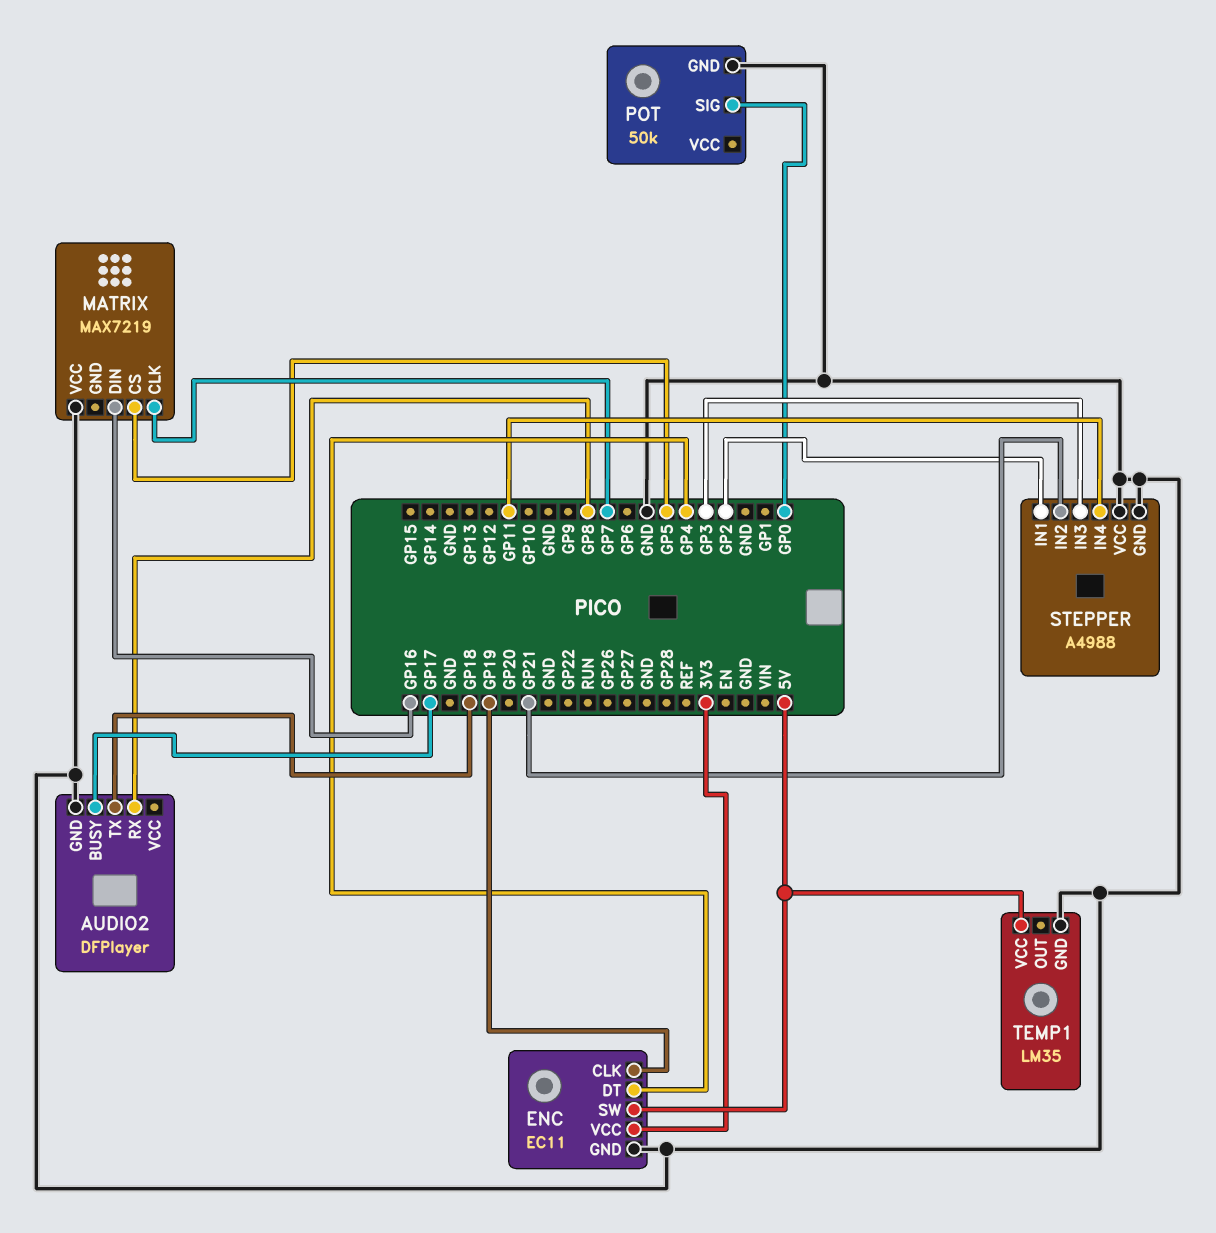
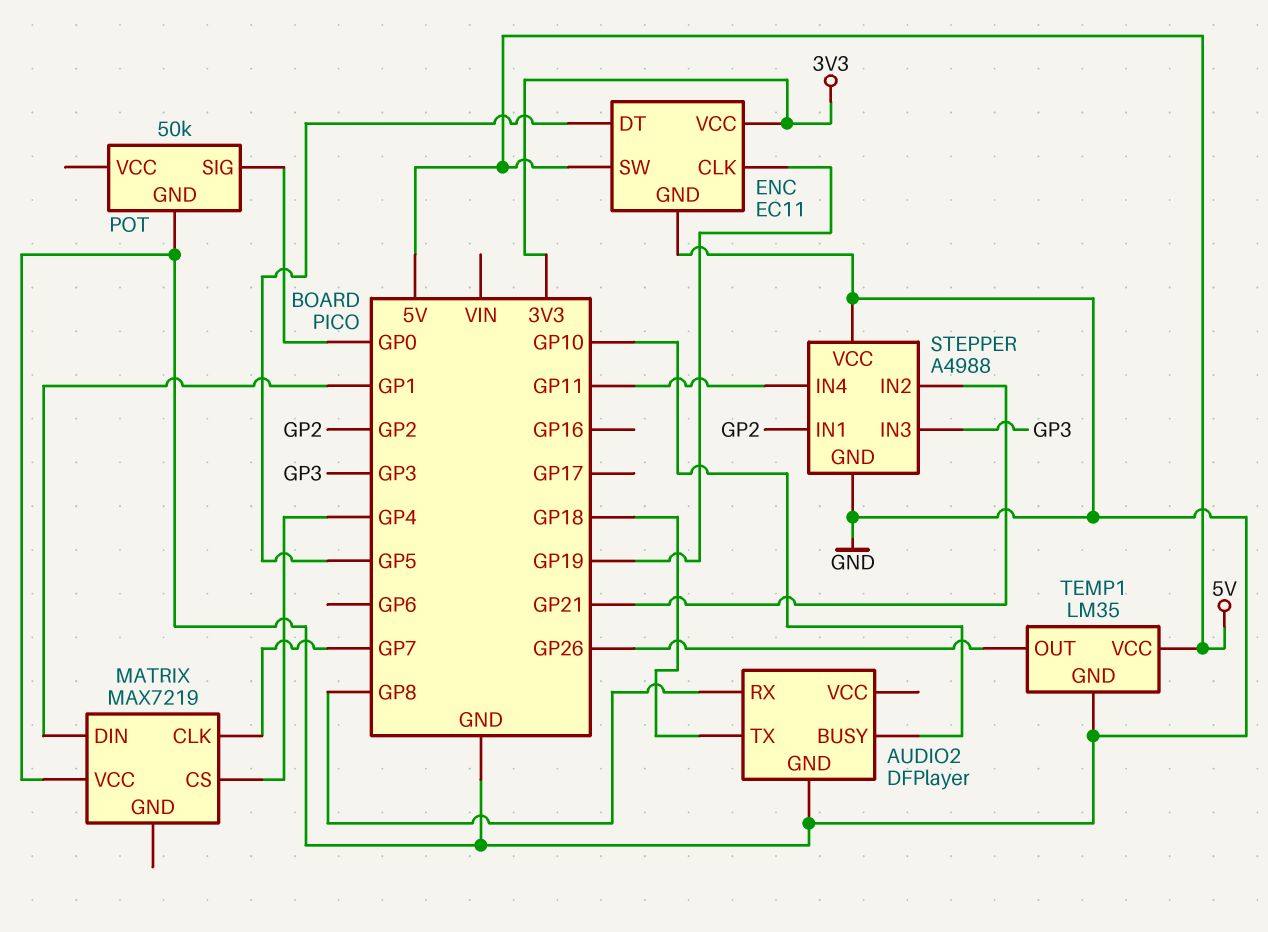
AUDIO2 pin BUSY: GP17 -> GP10
ENC pin DT: GP4 -> GP5
MATRIX pin CS: GP5 -> GP4
MATRIX pin DIN: GP16 -> GP1
TEMP1 pin OUT: none -> GP26

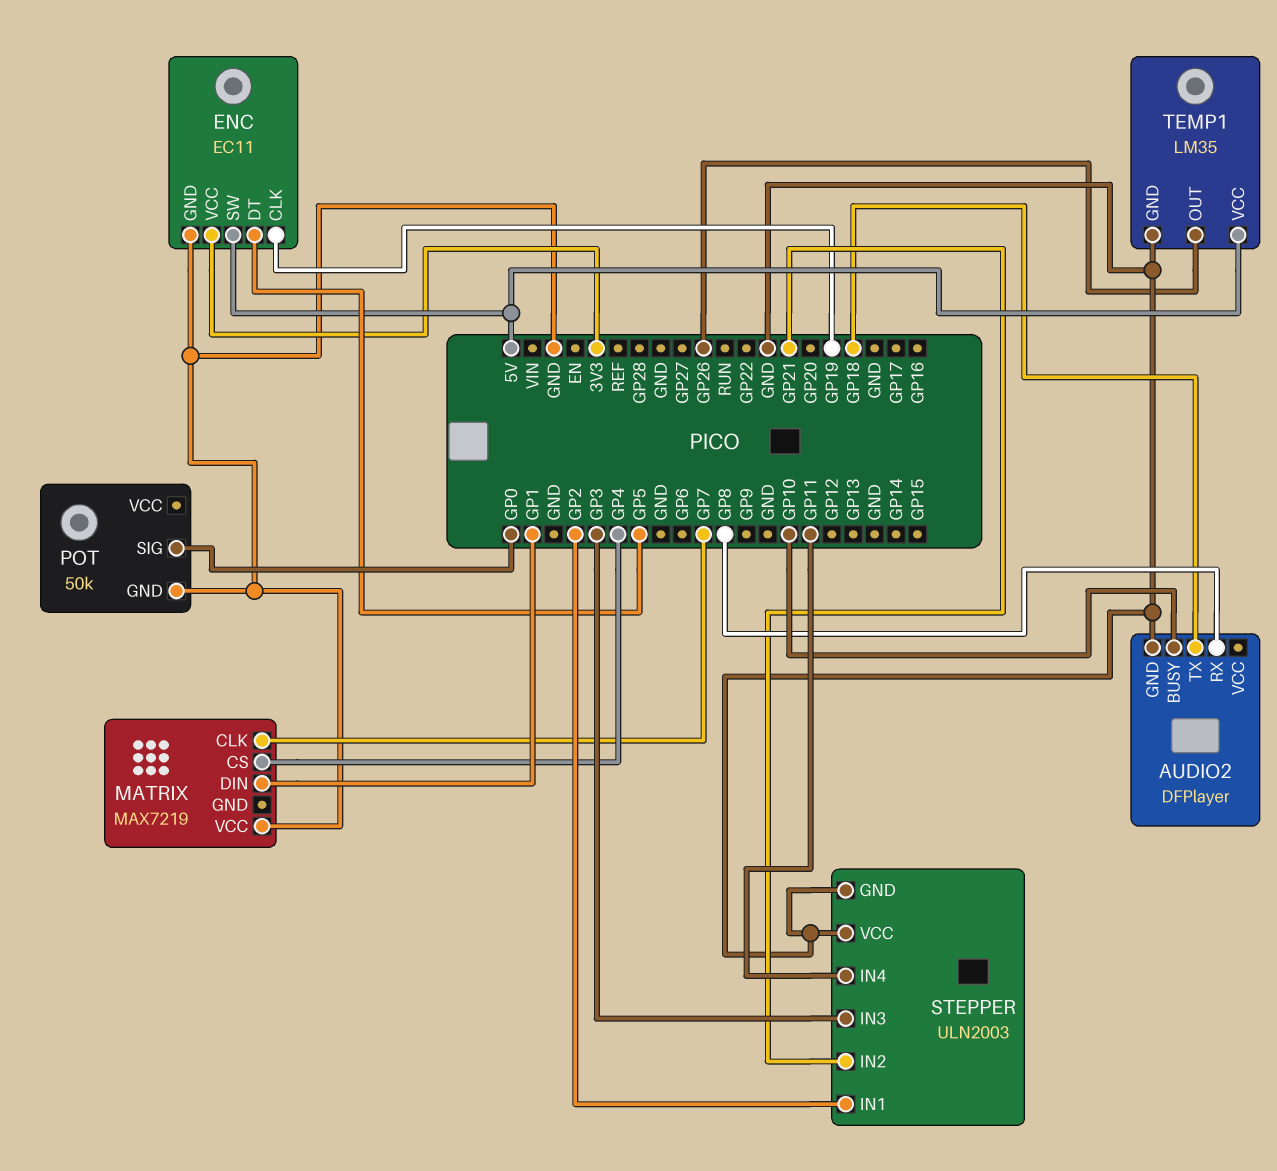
STEPPER: A4988 -> ULN2003

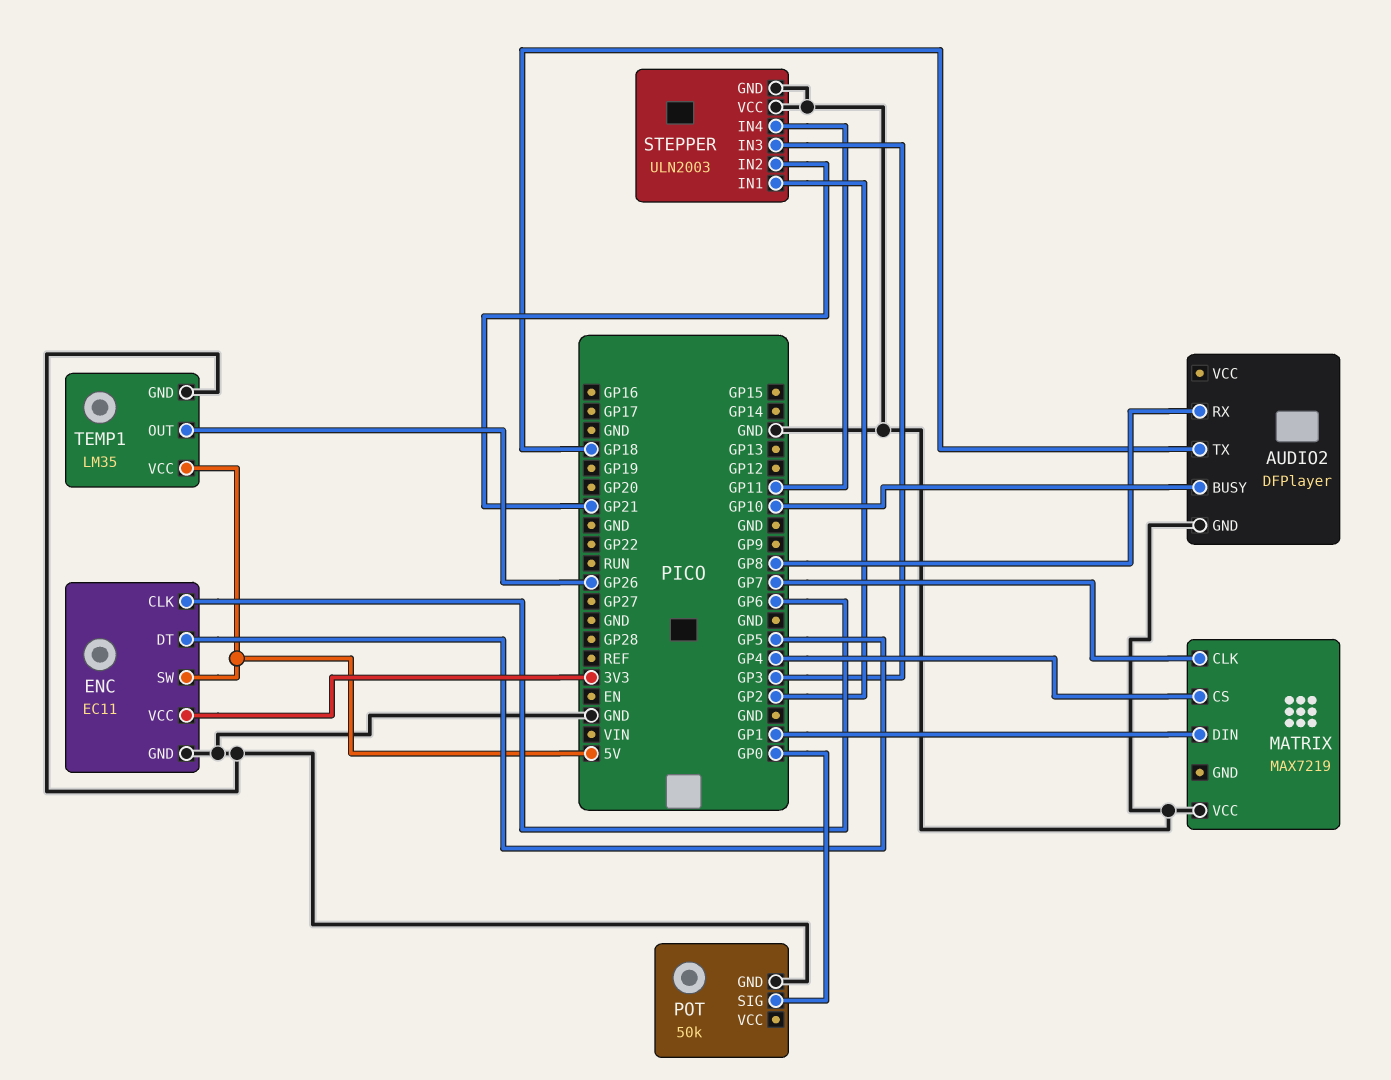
ENC pin CLK: GP19 -> GP6

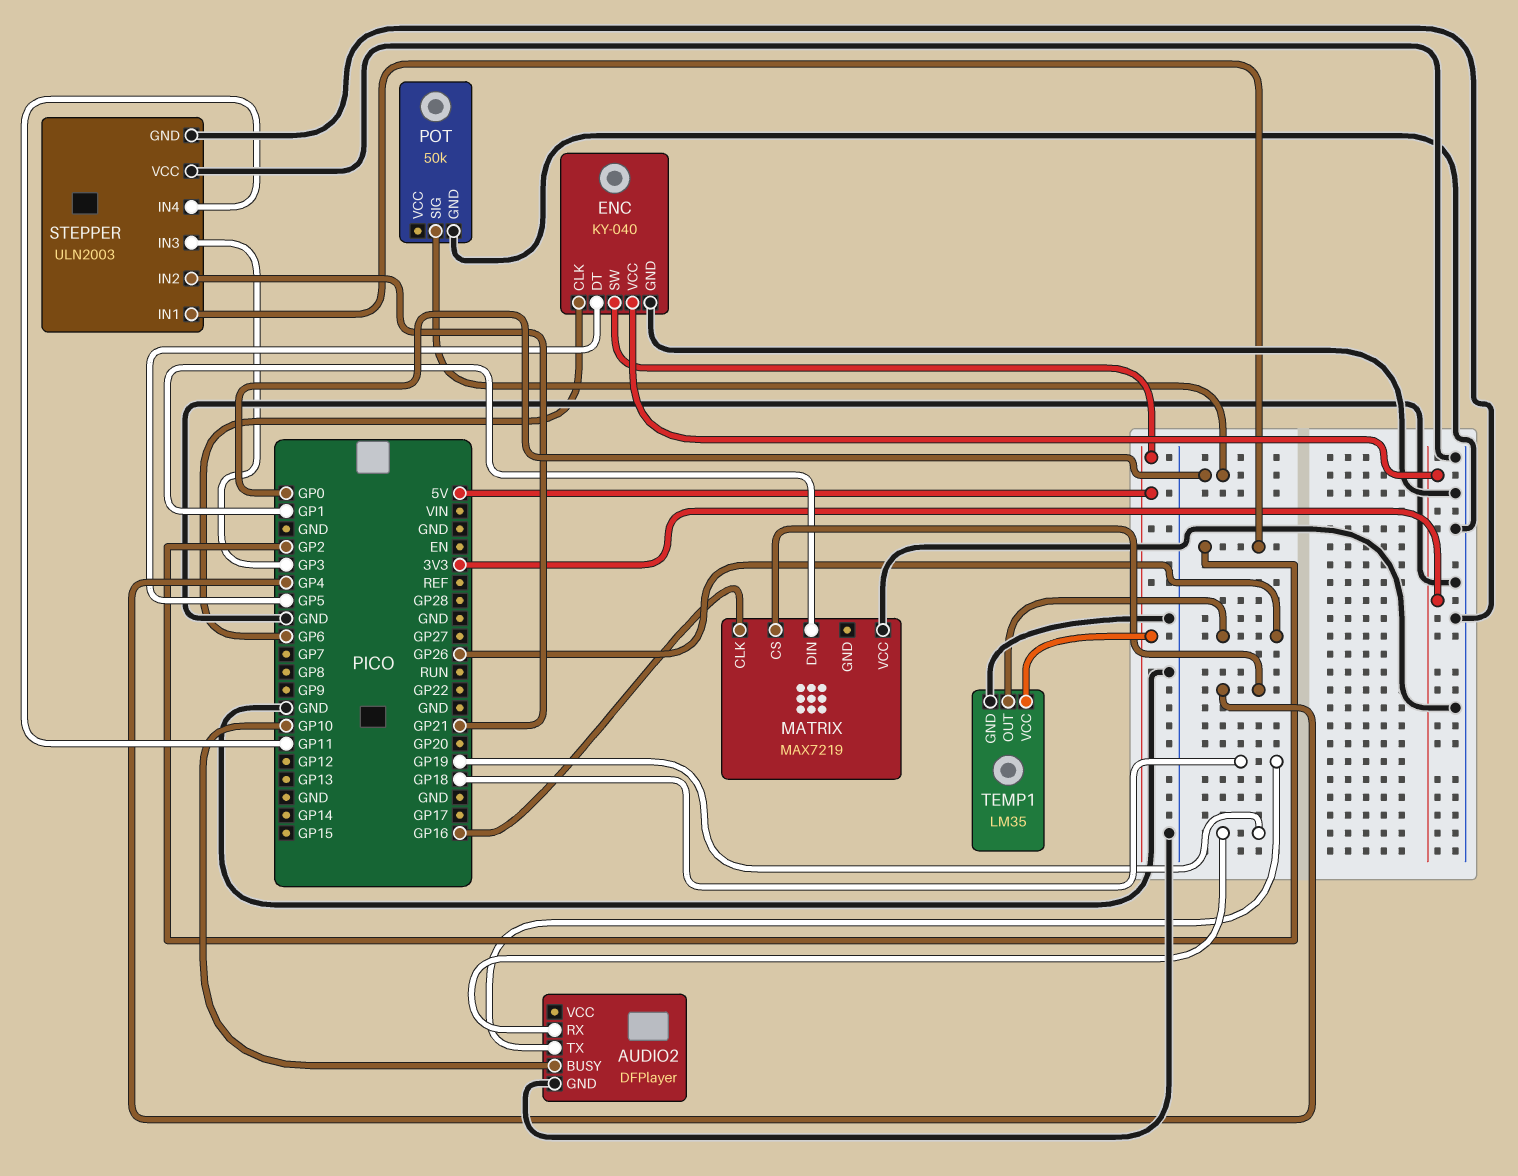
AUDIO2 pin RX: GP8 -> GP19
ENC: EC11 -> KY-040
MATRIX pin CLK: GP7 -> GP16

